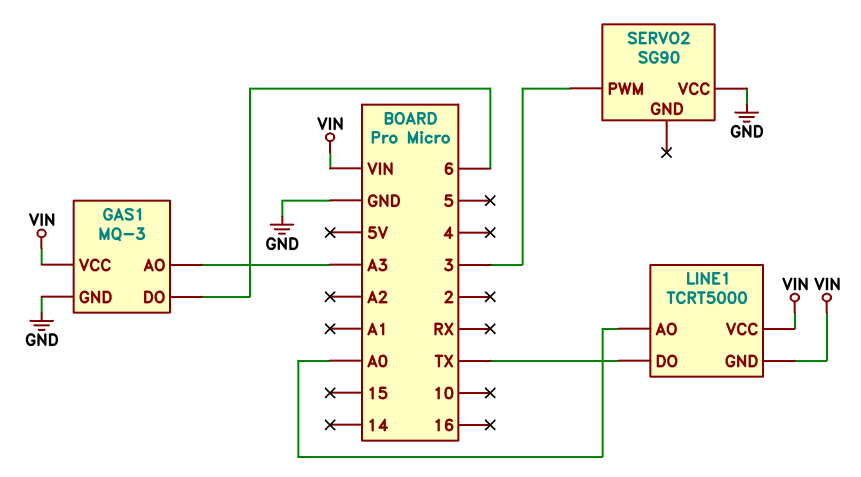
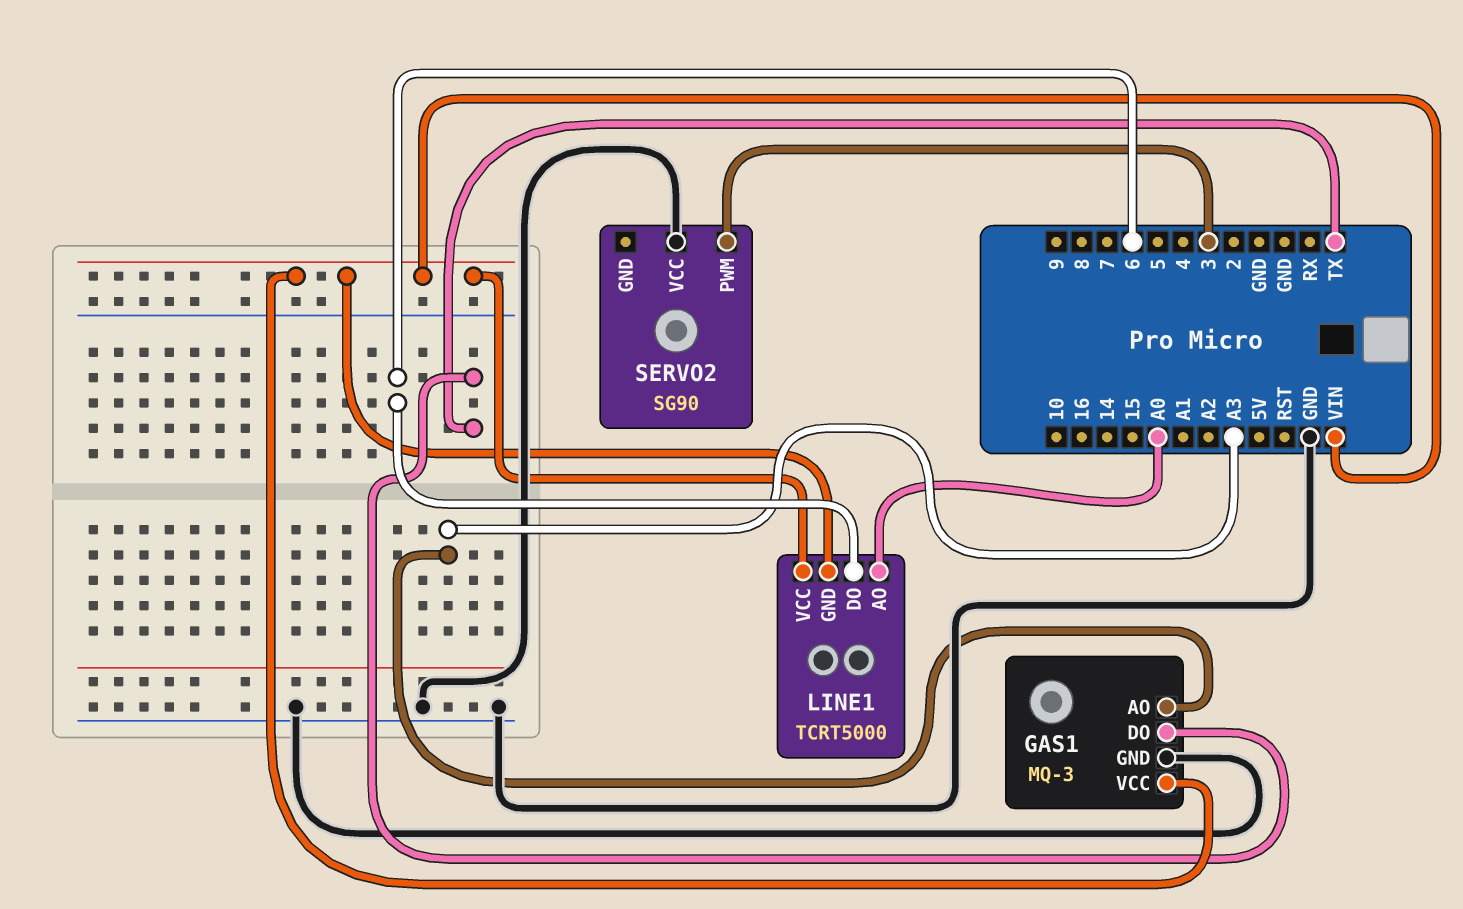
GAS1 pin DO: 6 -> TX
LINE1 pin DO: TX -> 6

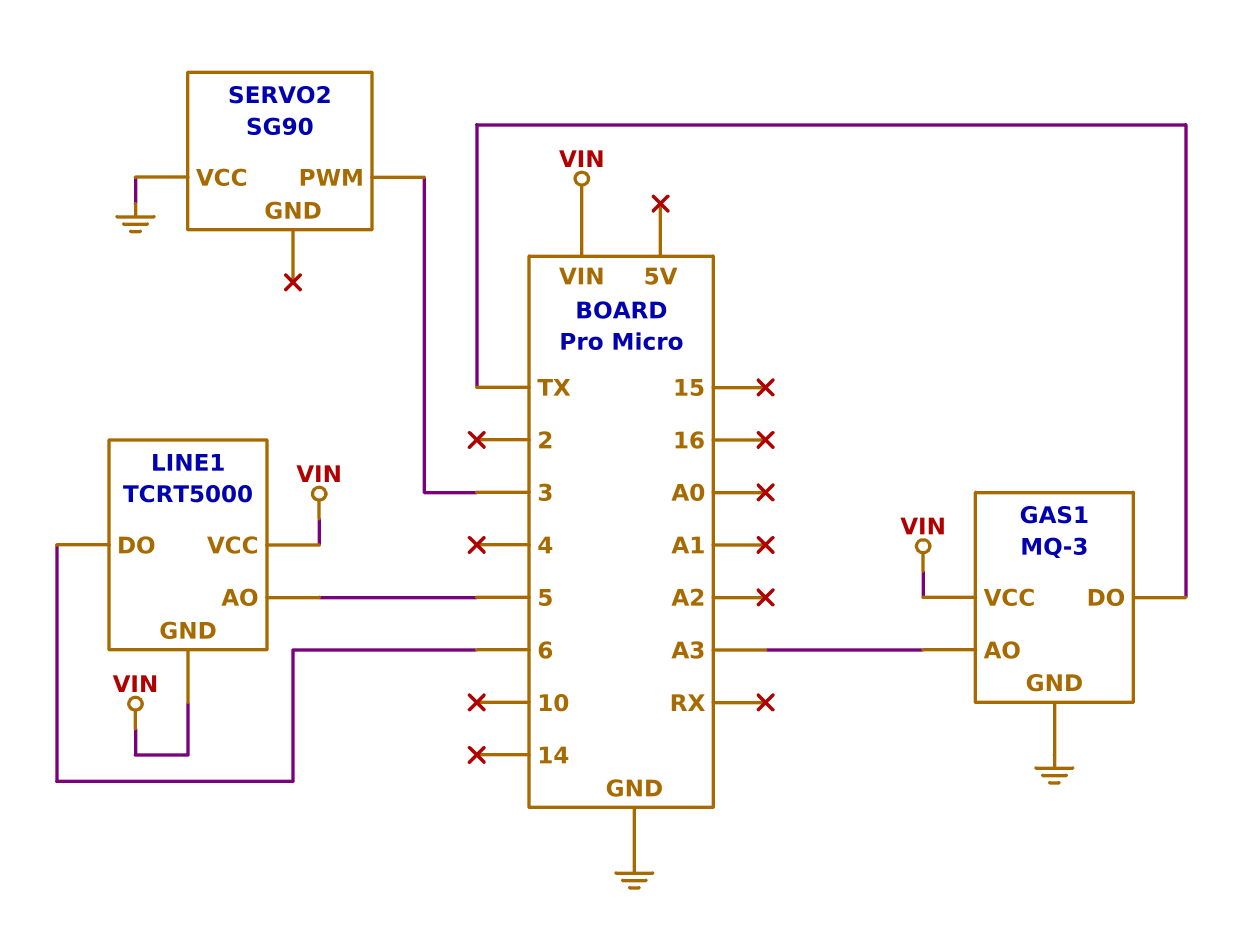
LINE1 pin AO: A0 -> 5

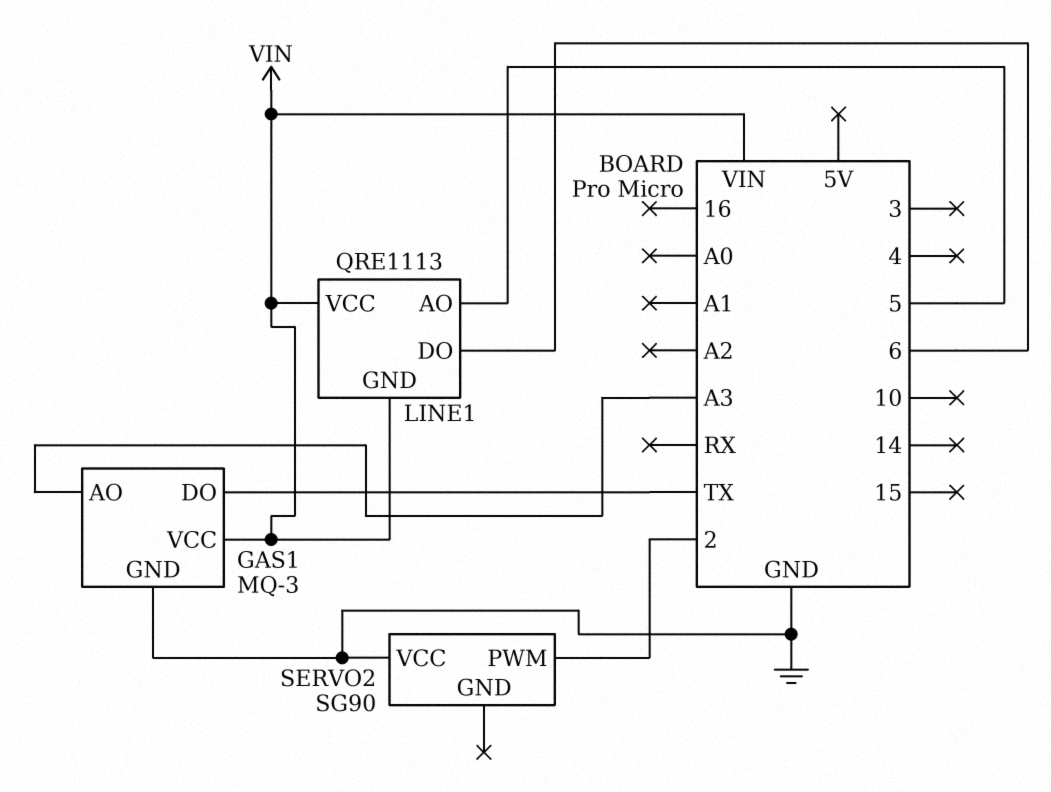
LINE1: TCRT5000 -> QRE1113
SERVO2 pin PWM: 3 -> 2

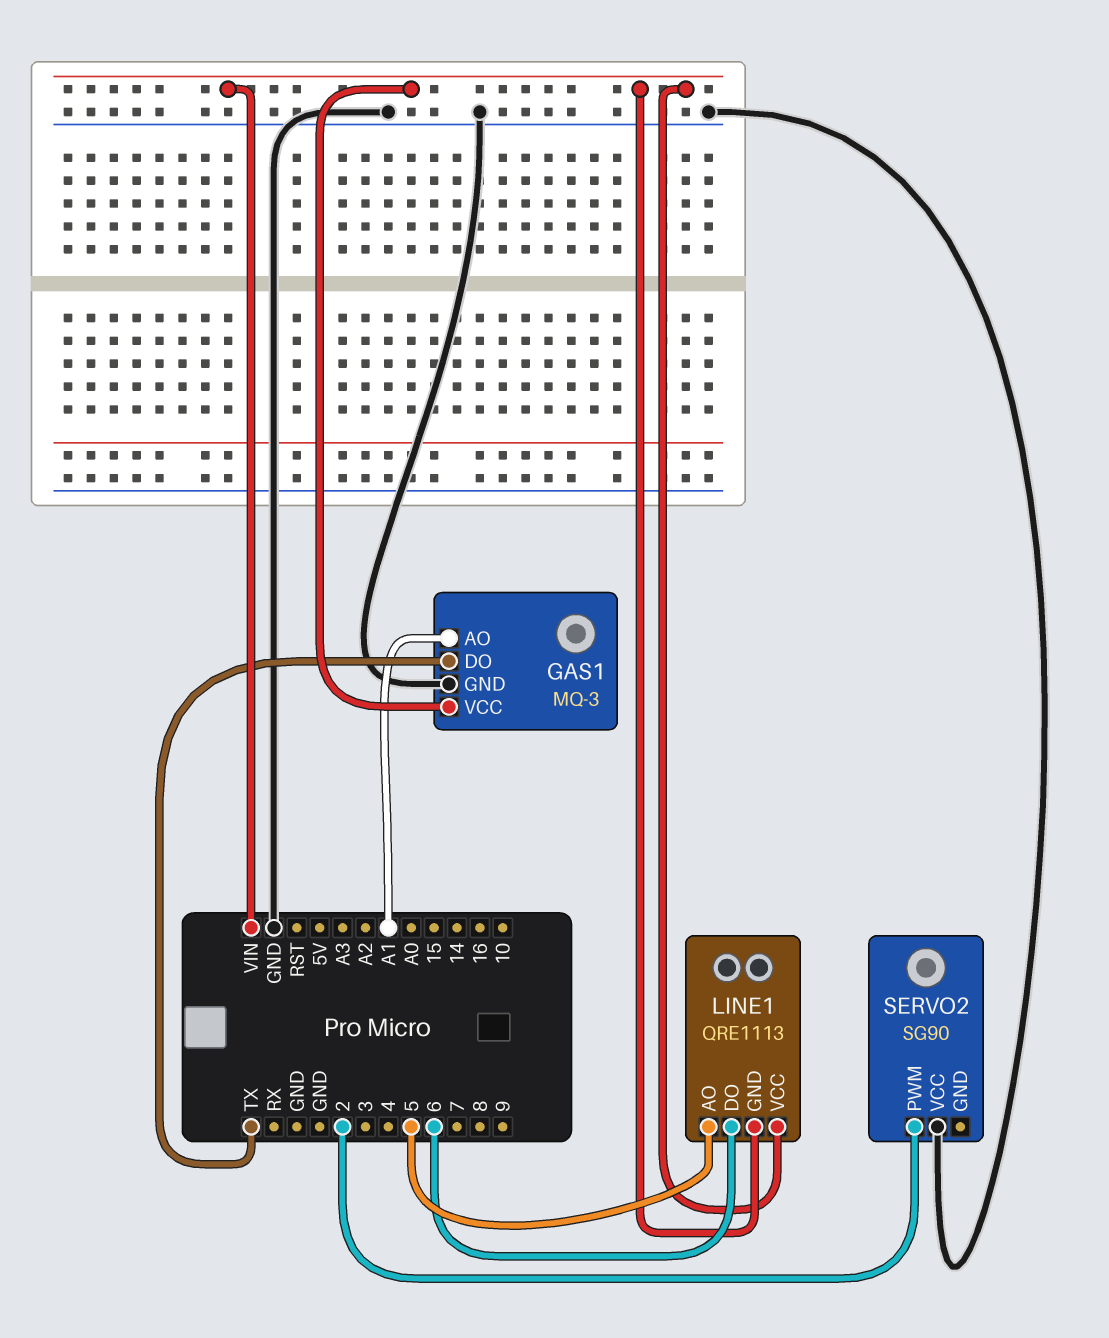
GAS1 pin AO: A3 -> A1

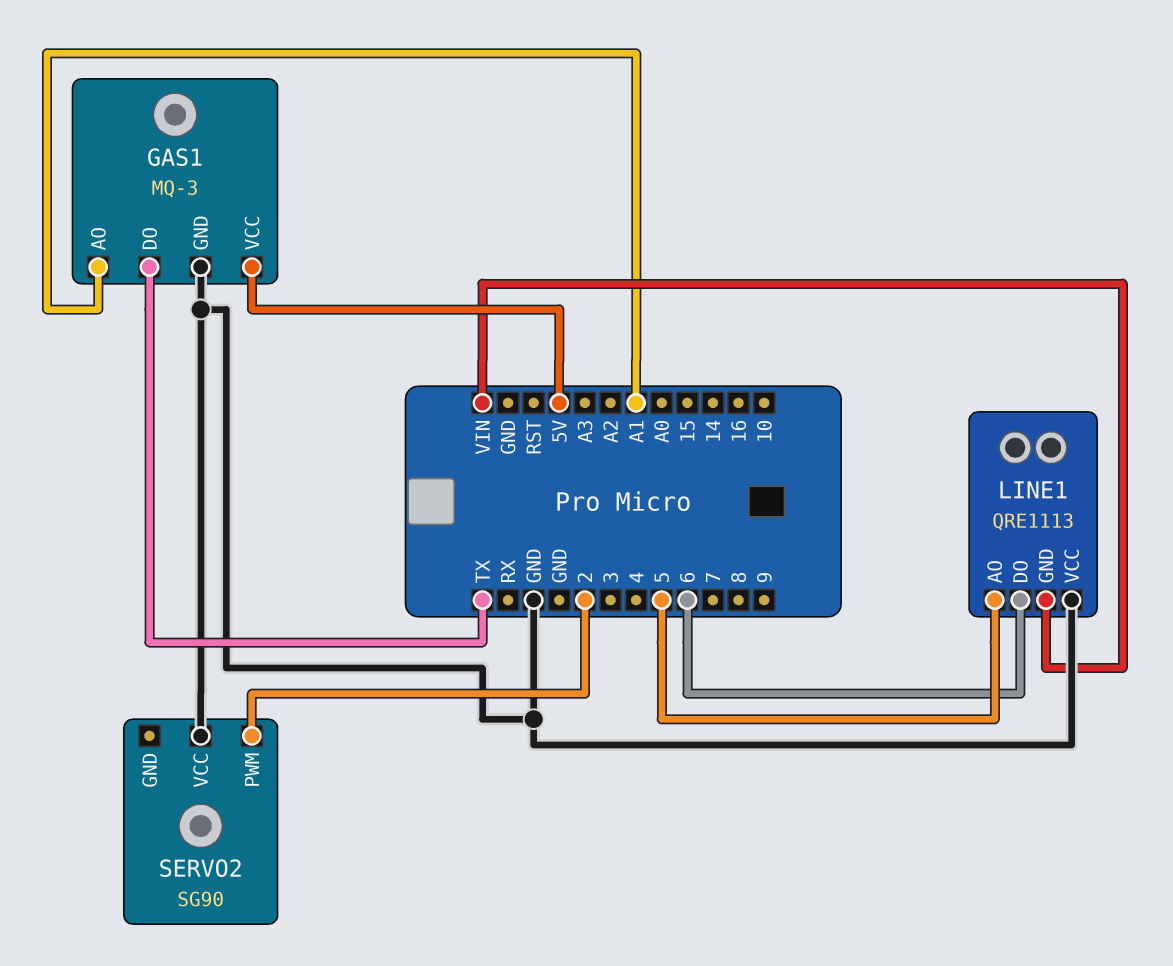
GAS1 pin VCC: VIN -> 5V
LINE1 pin VCC: VIN -> GND

